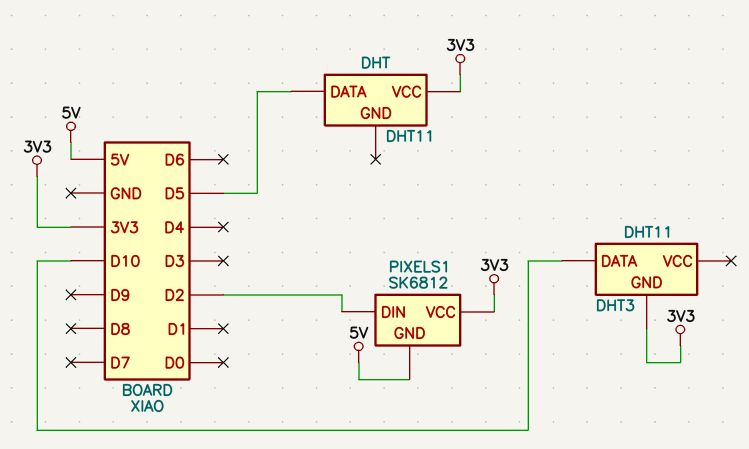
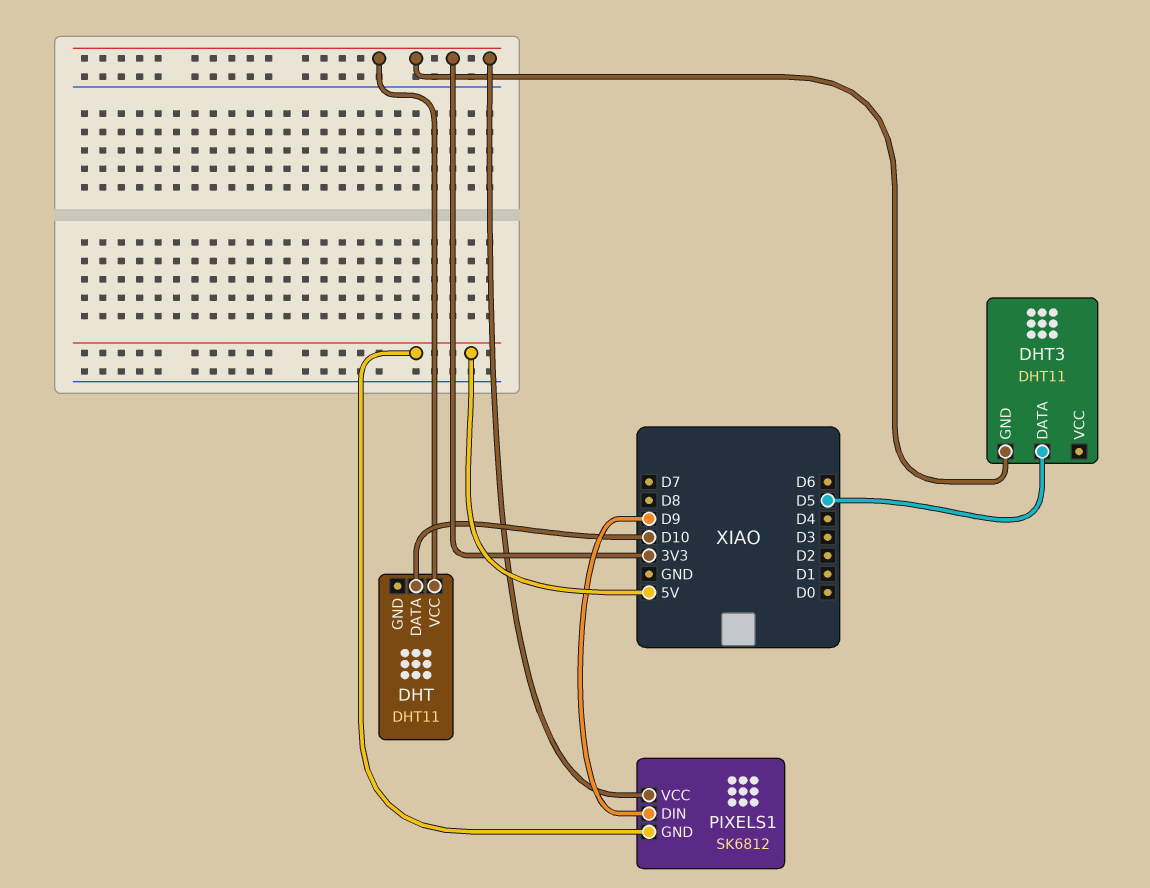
DHT pin DATA: D5 -> D10
DHT3 pin DATA: D10 -> D5
PIXELS1 pin DIN: D2 -> D9

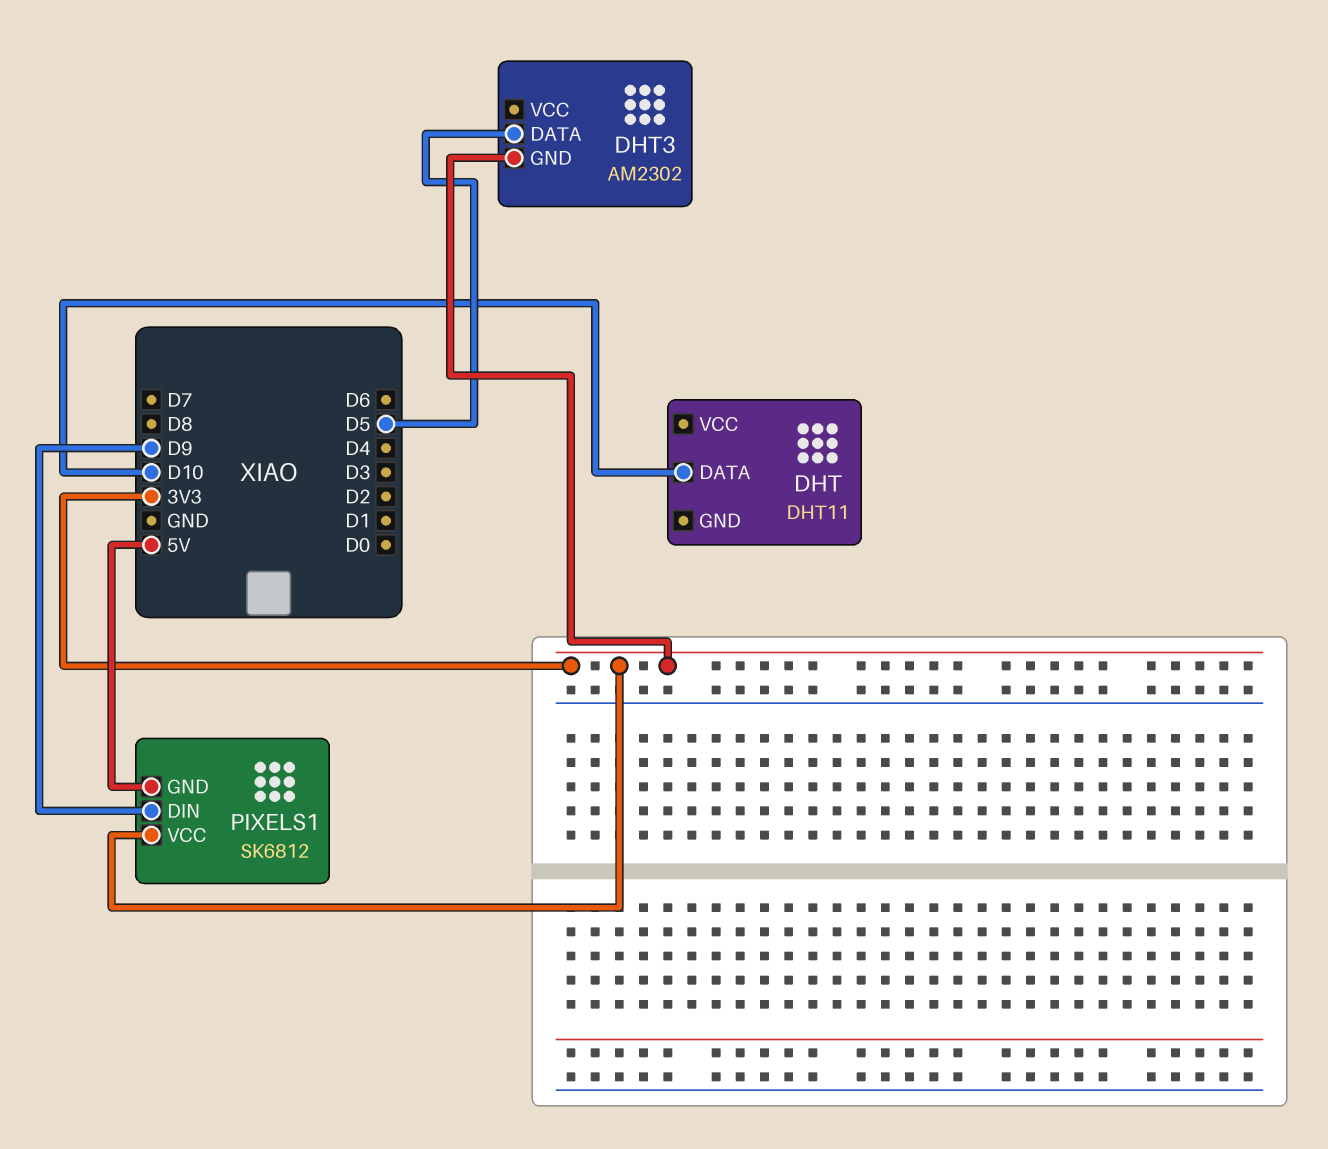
DHT pin VCC: 3V3 -> none
DHT3: DHT11 -> AM2302

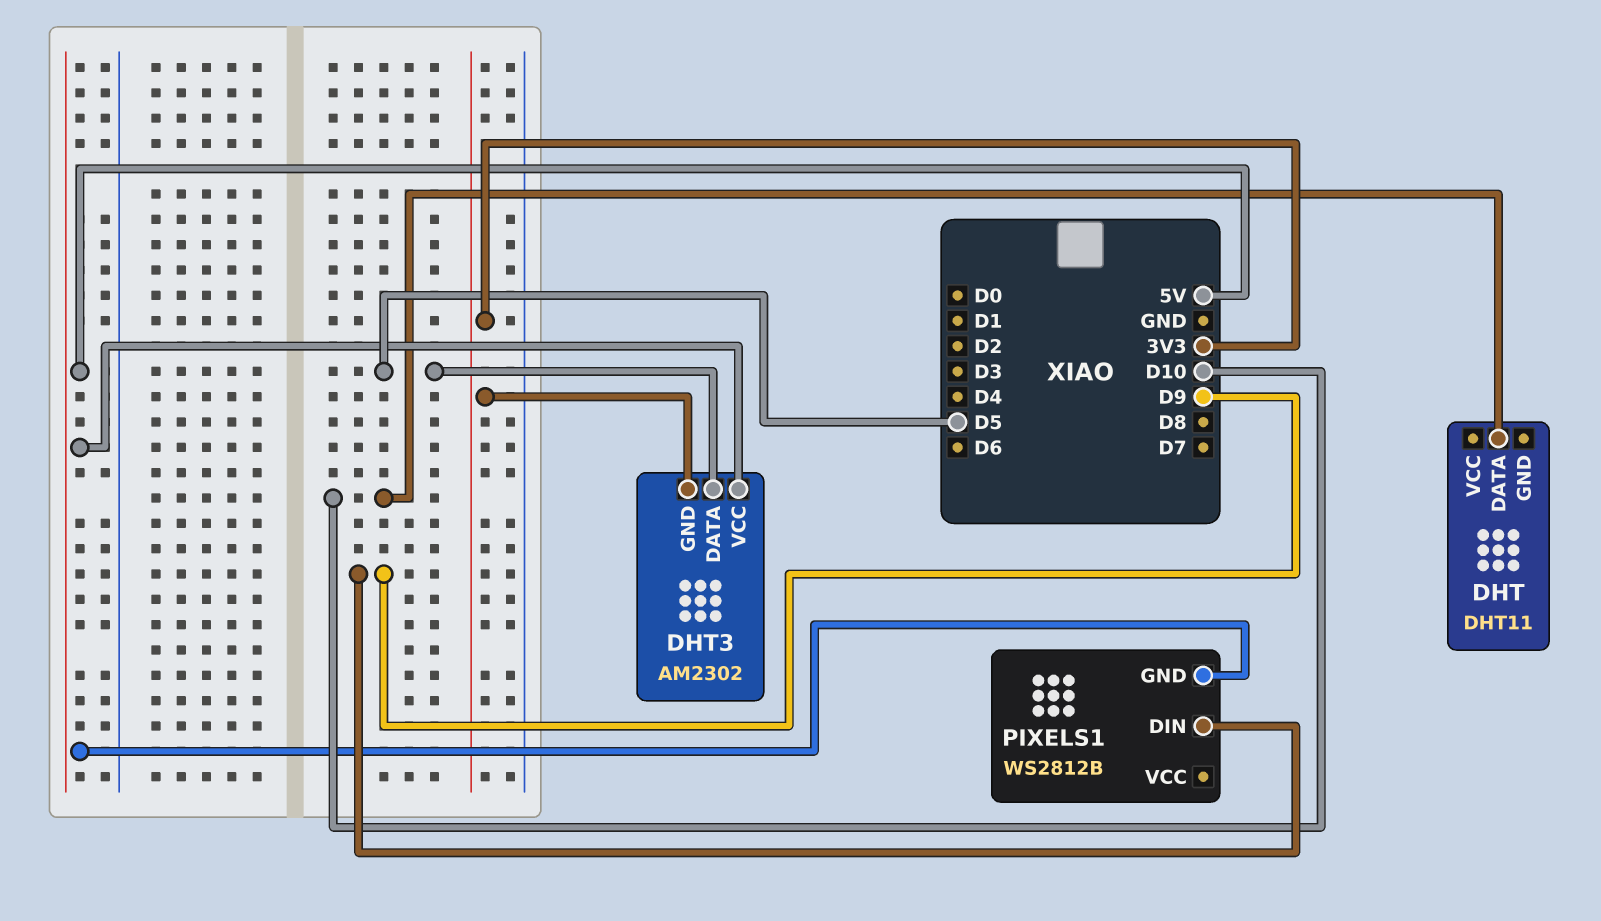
DHT3 pin VCC: none -> 5V
PIXELS1: SK6812 -> WS2812B
PIXELS1 pin VCC: 3V3 -> none

